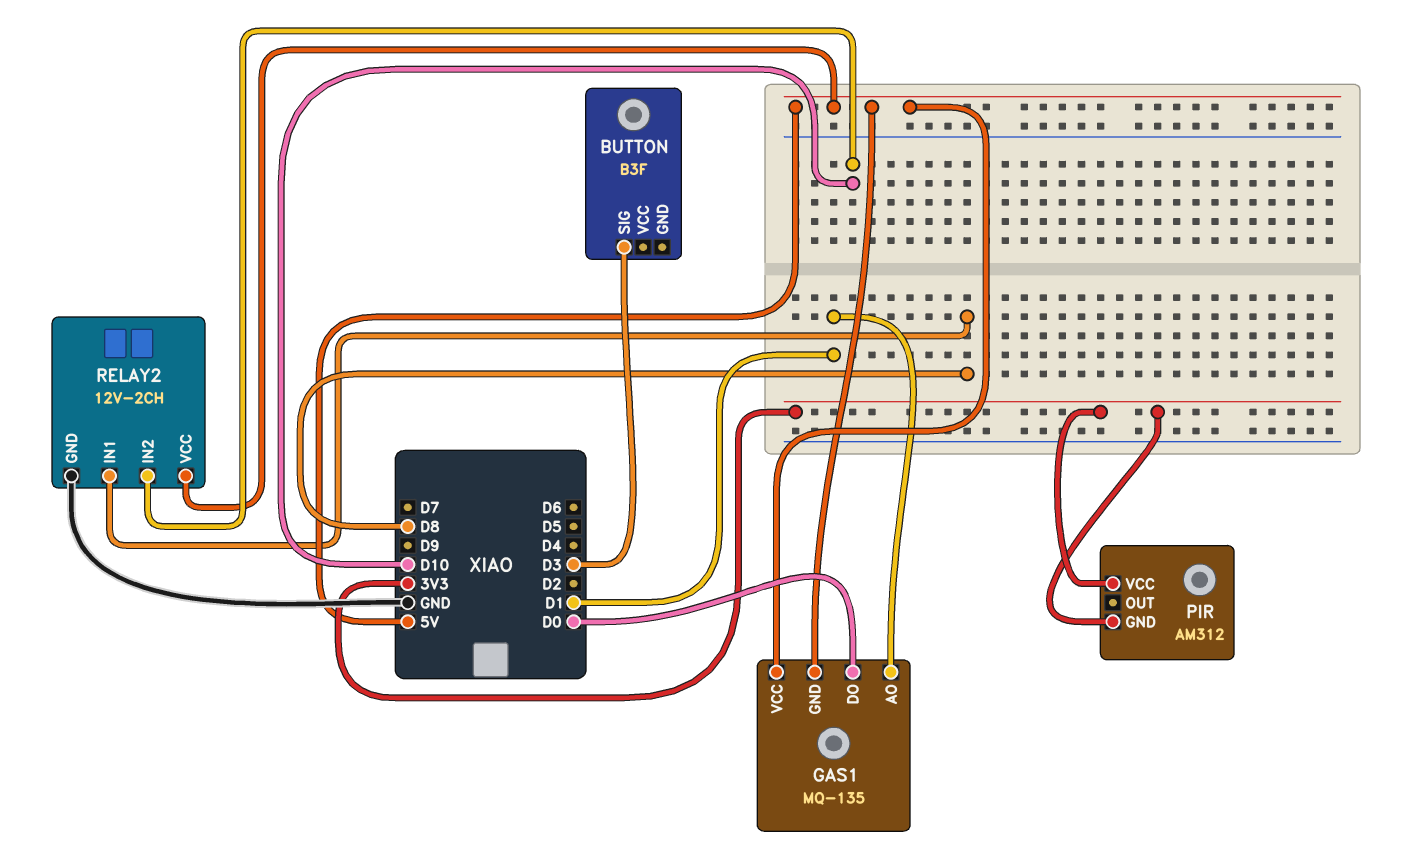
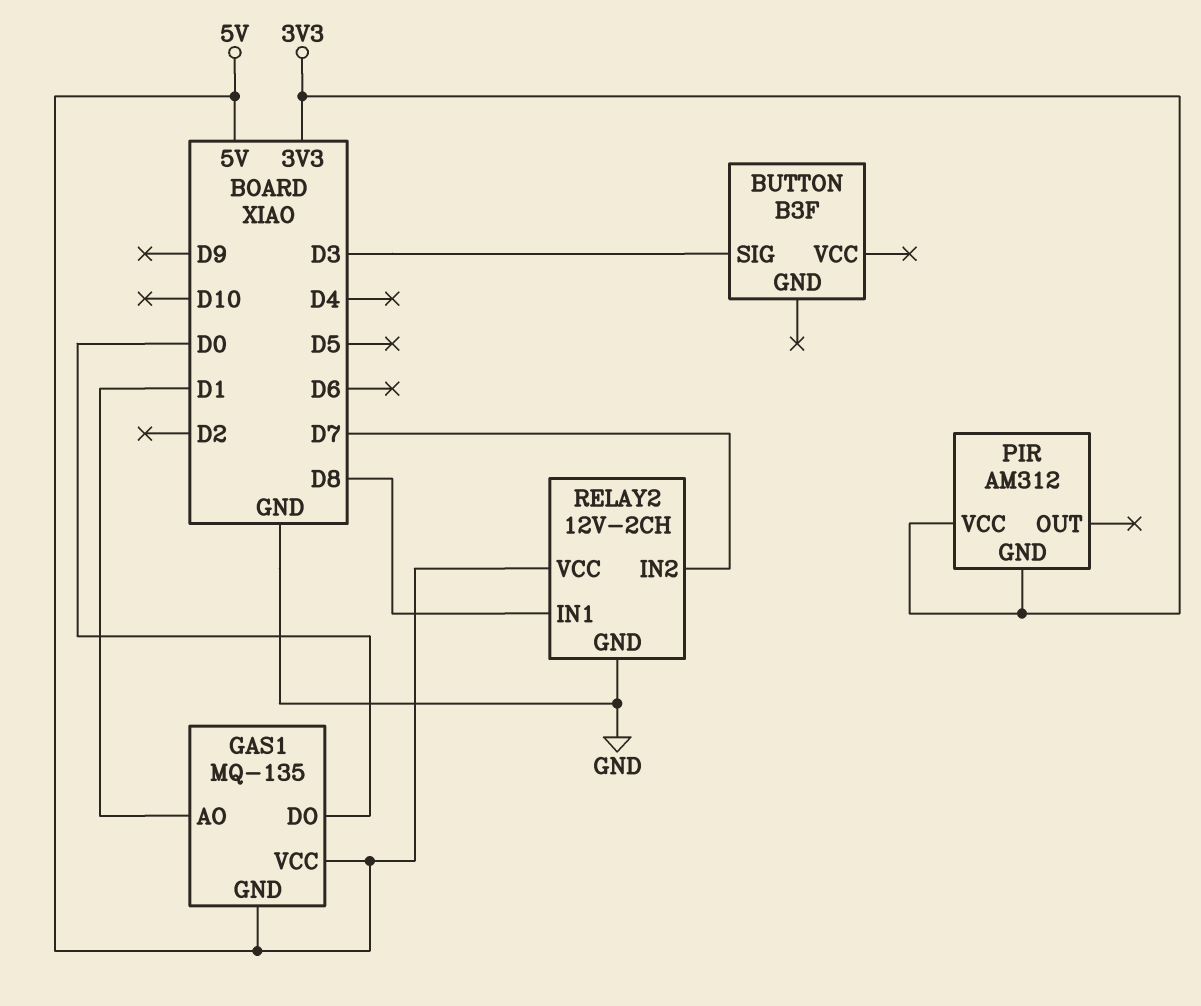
RELAY2 pin IN2: D10 -> D7

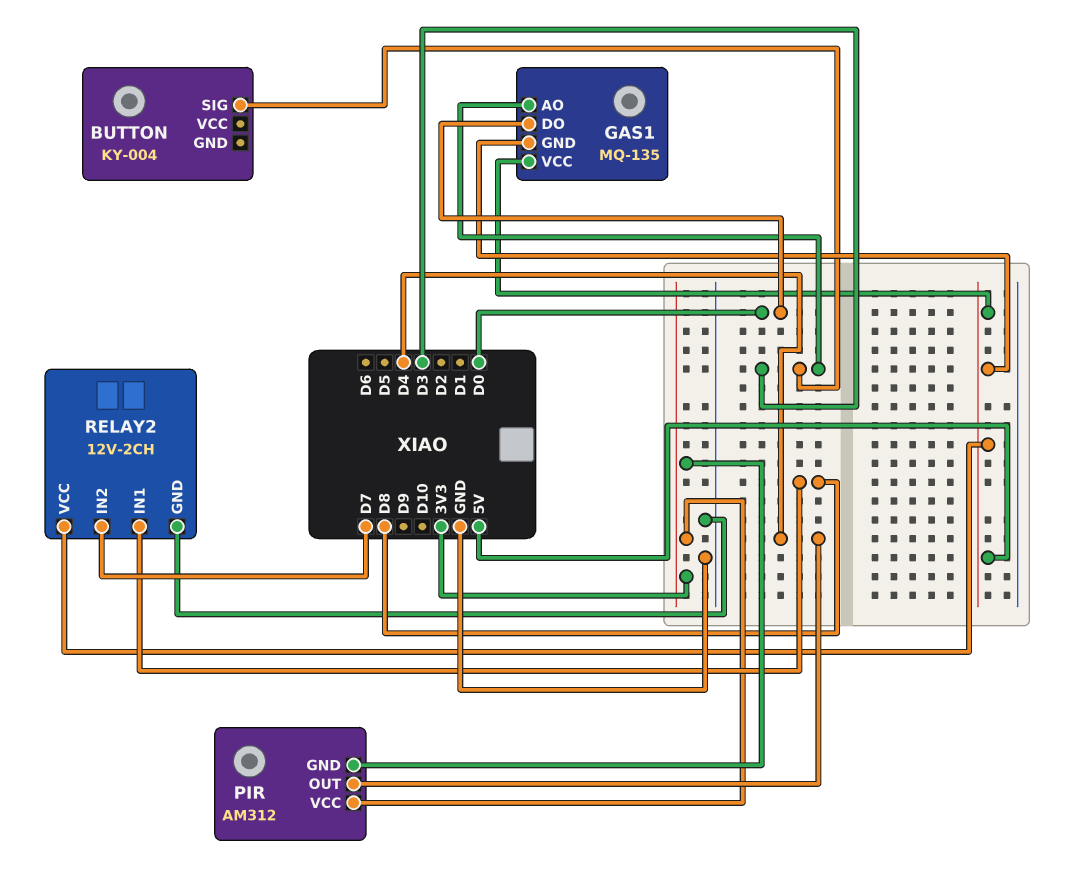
BUTTON: B3F -> KY-004
GAS1 pin AO: D1 -> D3
PIR pin OUT: none -> D4

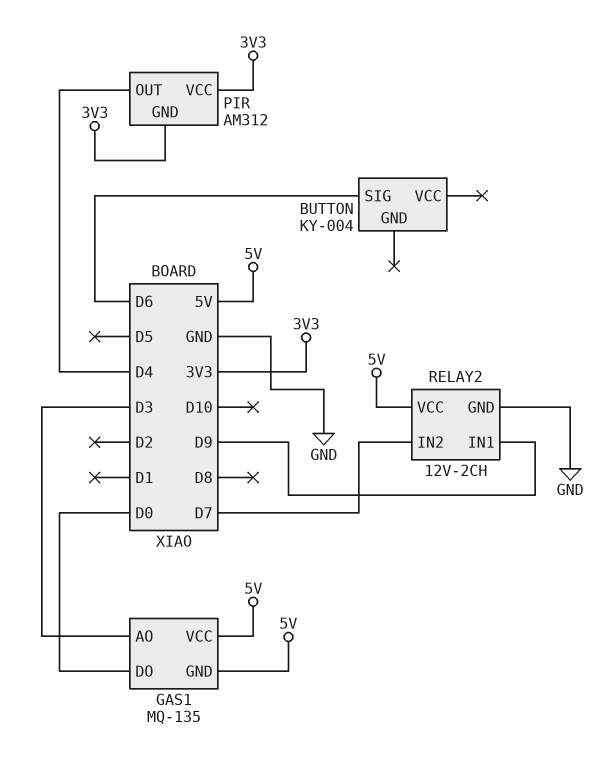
BUTTON pin SIG: D3 -> D6
RELAY2 pin IN1: D8 -> D9

